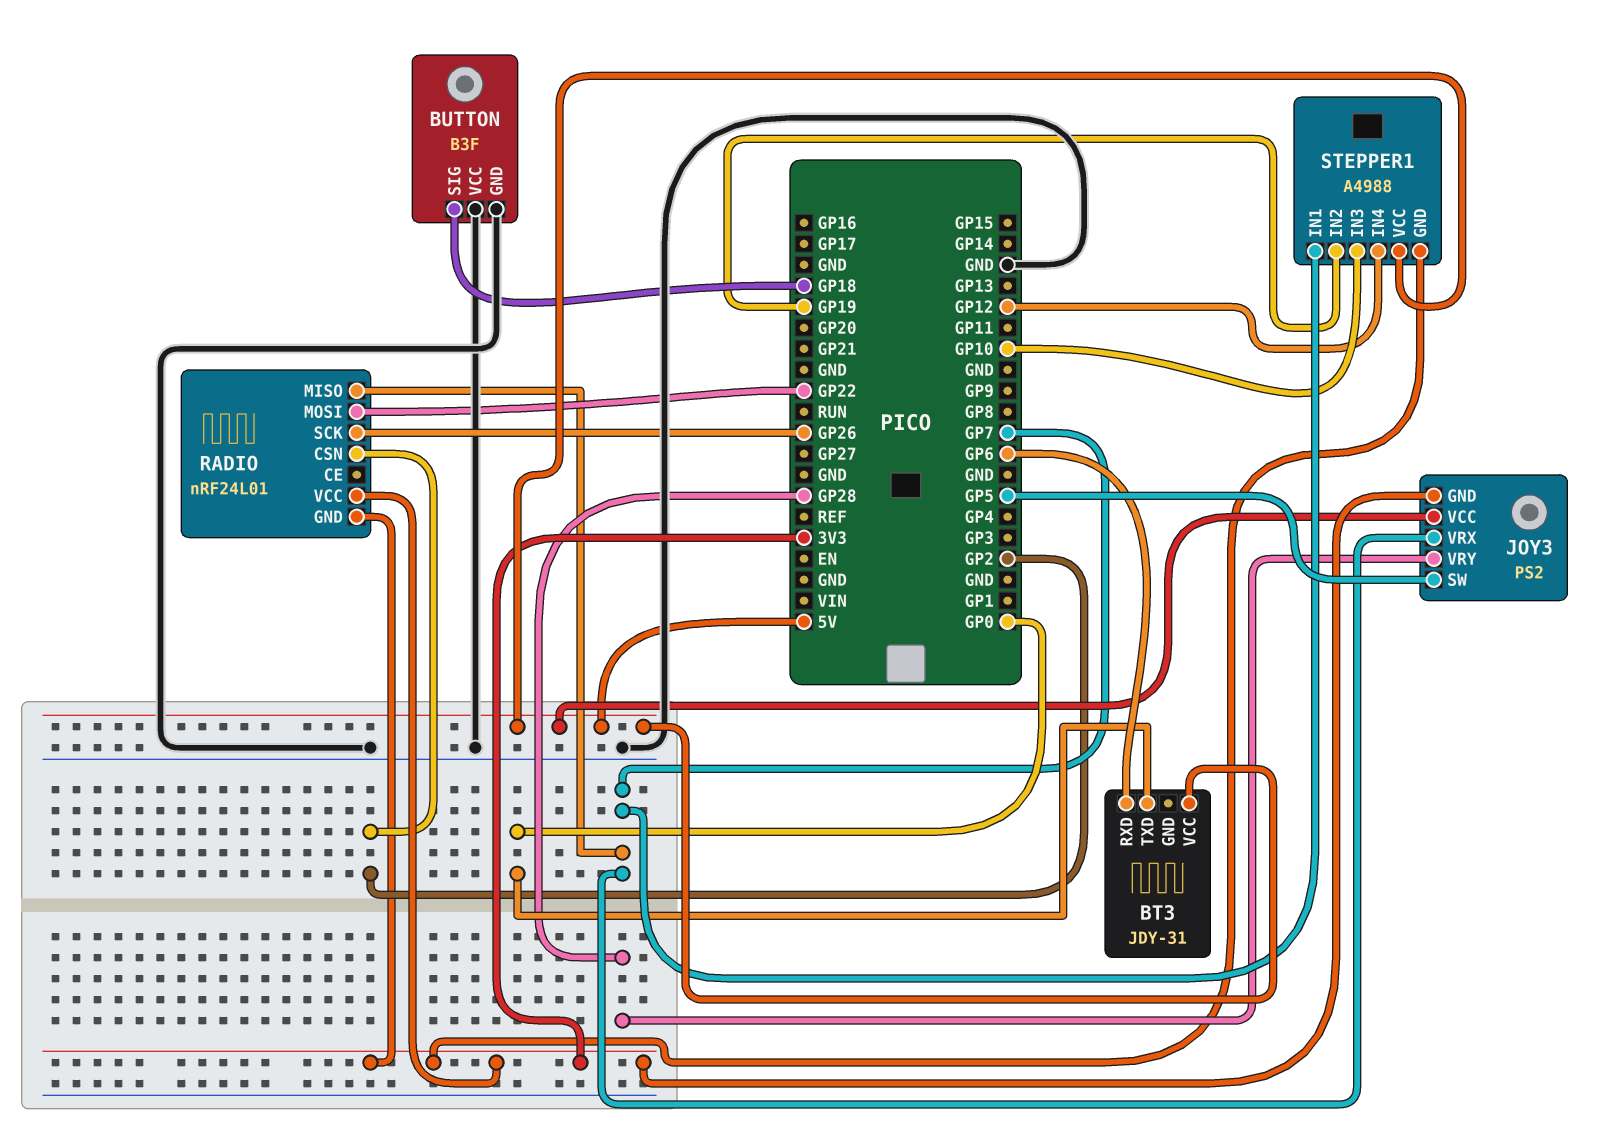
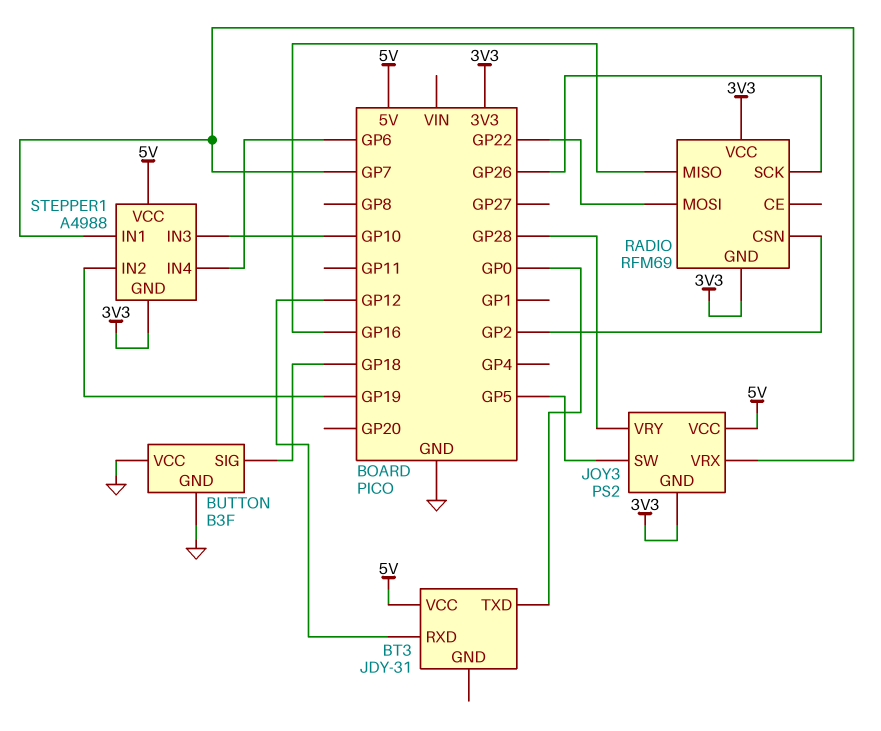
BT3 pin RXD: GP6 -> GP12
RADIO: nRF24L01 -> RFM69
RADIO pin MISO: GP7 -> GP16
STEPPER1 pin IN4: GP12 -> GP6

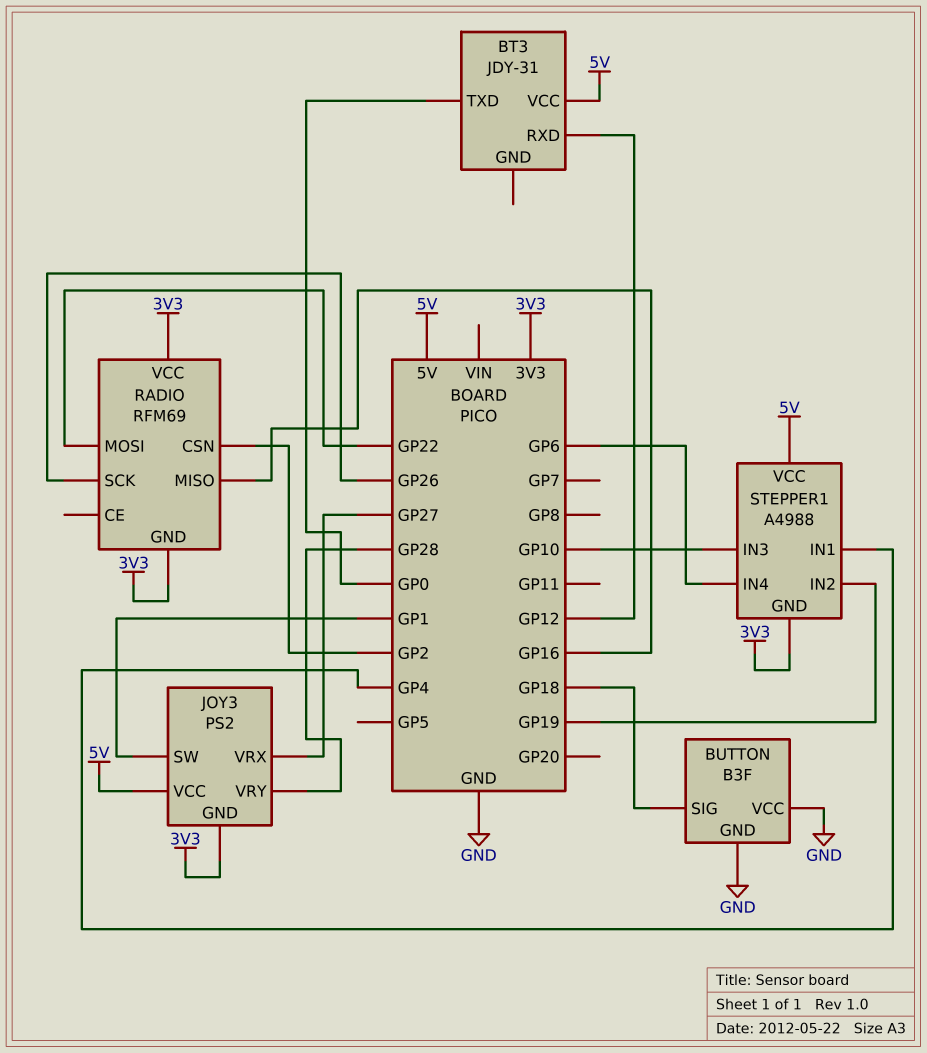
JOY3 pin SW: GP5 -> GP1
JOY3 pin VRX: GP7 -> GP27
STEPPER1 pin IN1: GP7 -> GP4

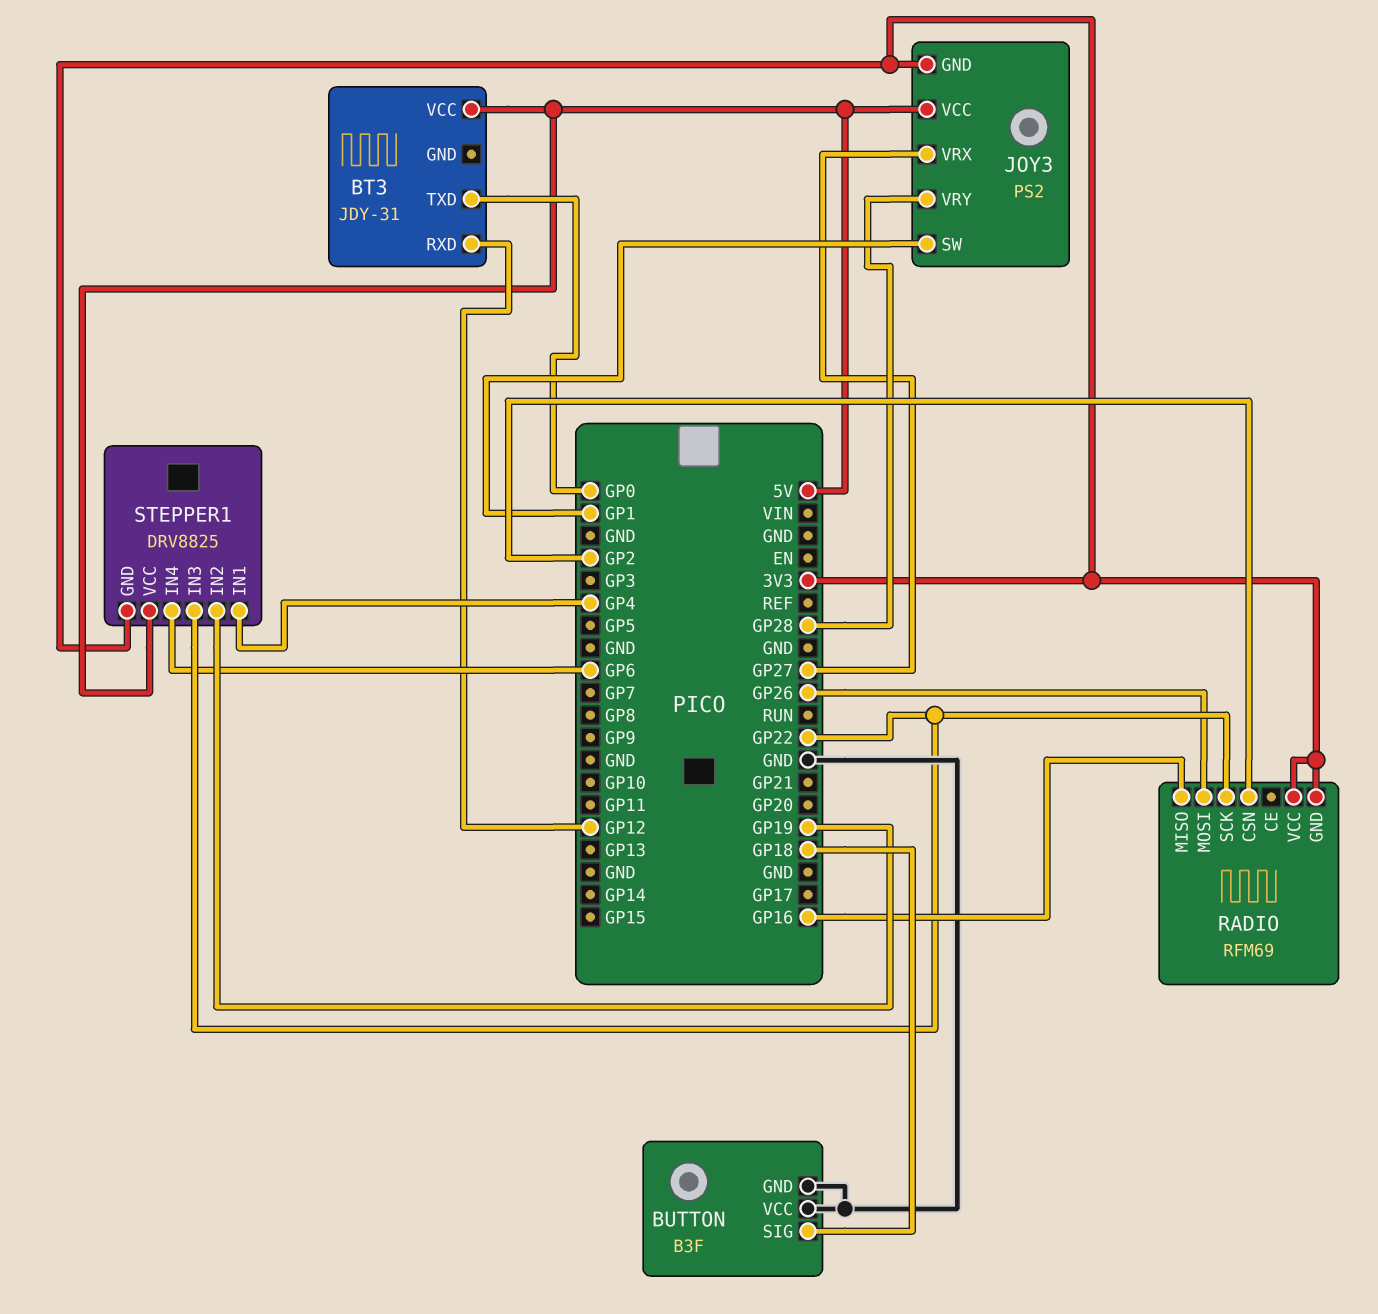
RADIO pin MOSI: GP22 -> GP26
RADIO pin SCK: GP26 -> GP22
STEPPER1: A4988 -> DRV8825
STEPPER1 pin IN3: GP10 -> GP22

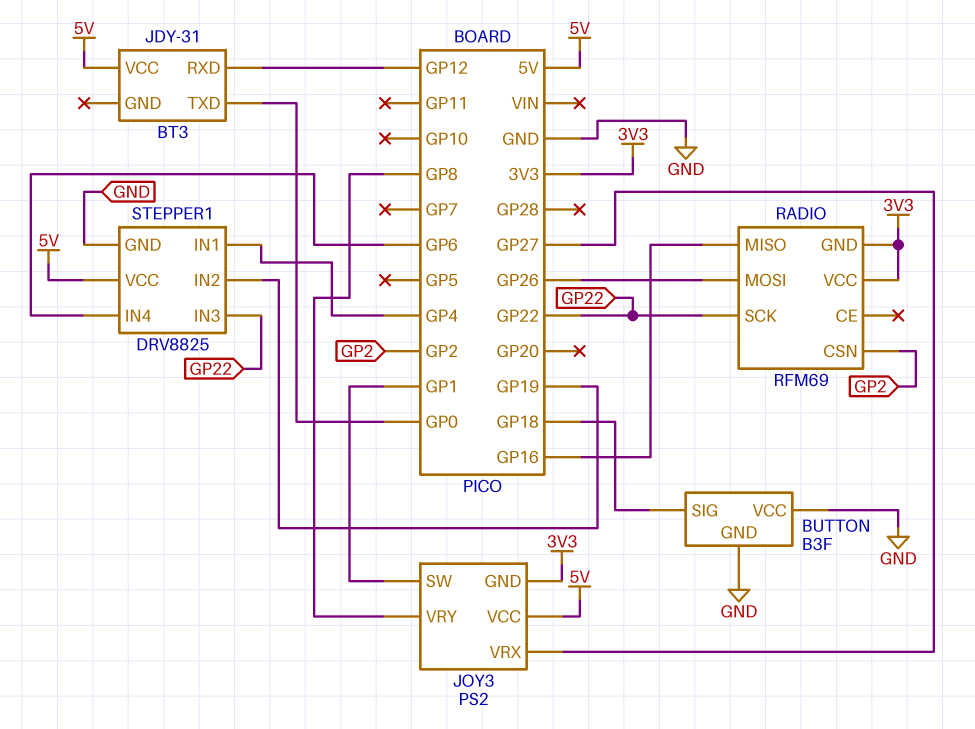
JOY3 pin VRY: GP28 -> GP8
STEPPER1 pin GND: 3V3 -> GND

